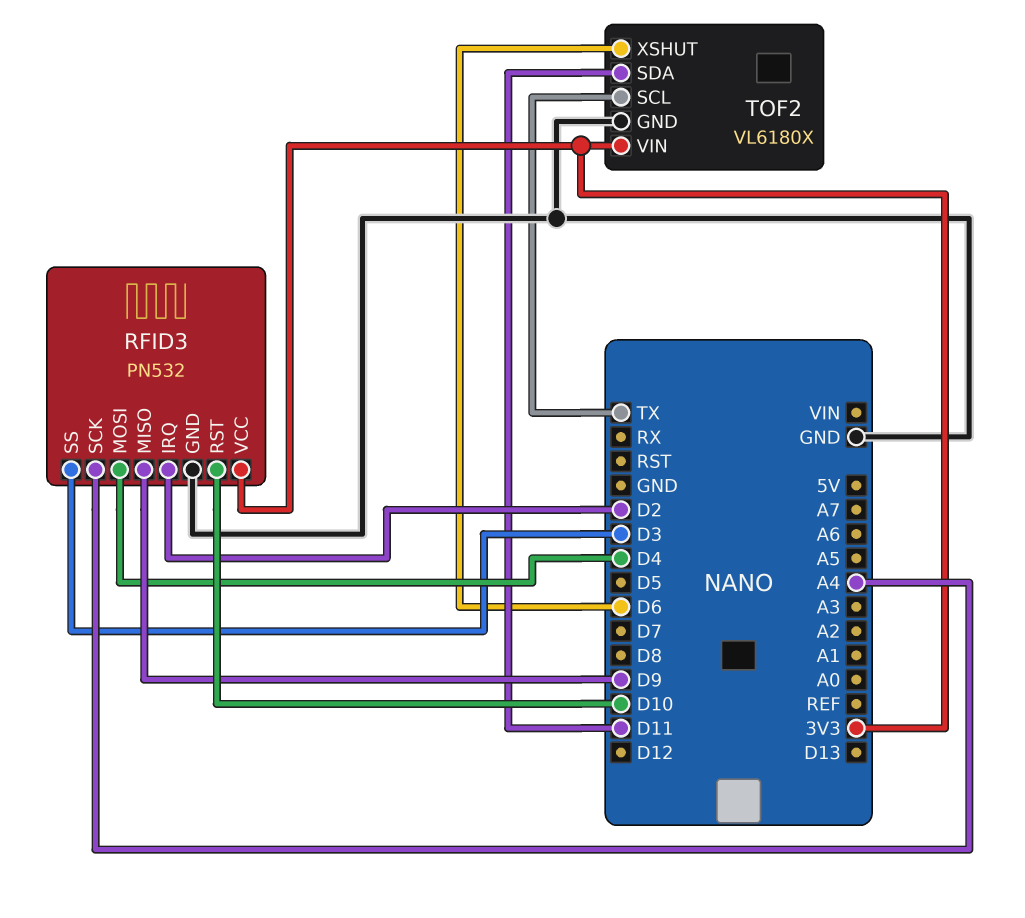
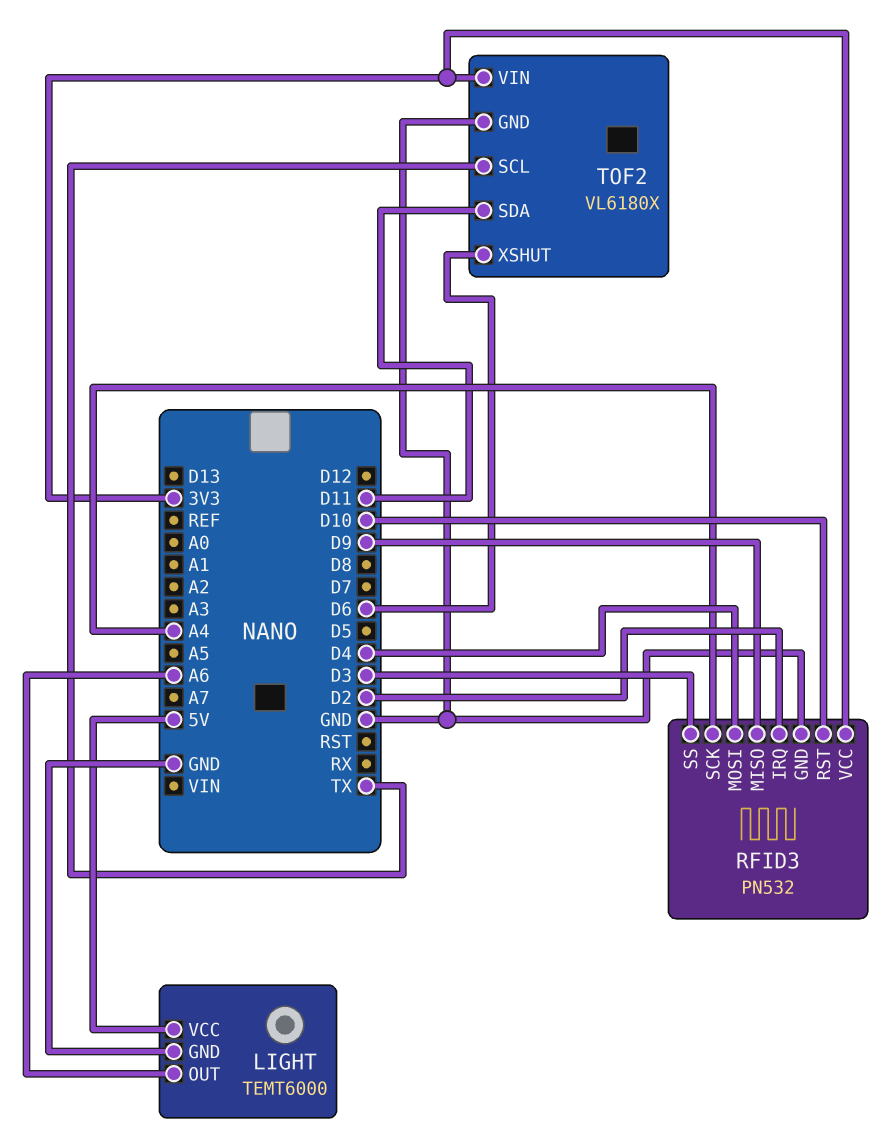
LIGHT: none -> TEMT6000
LIGHT pin GND: none -> GND
LIGHT pin OUT: none -> A6
LIGHT pin VCC: none -> 5V

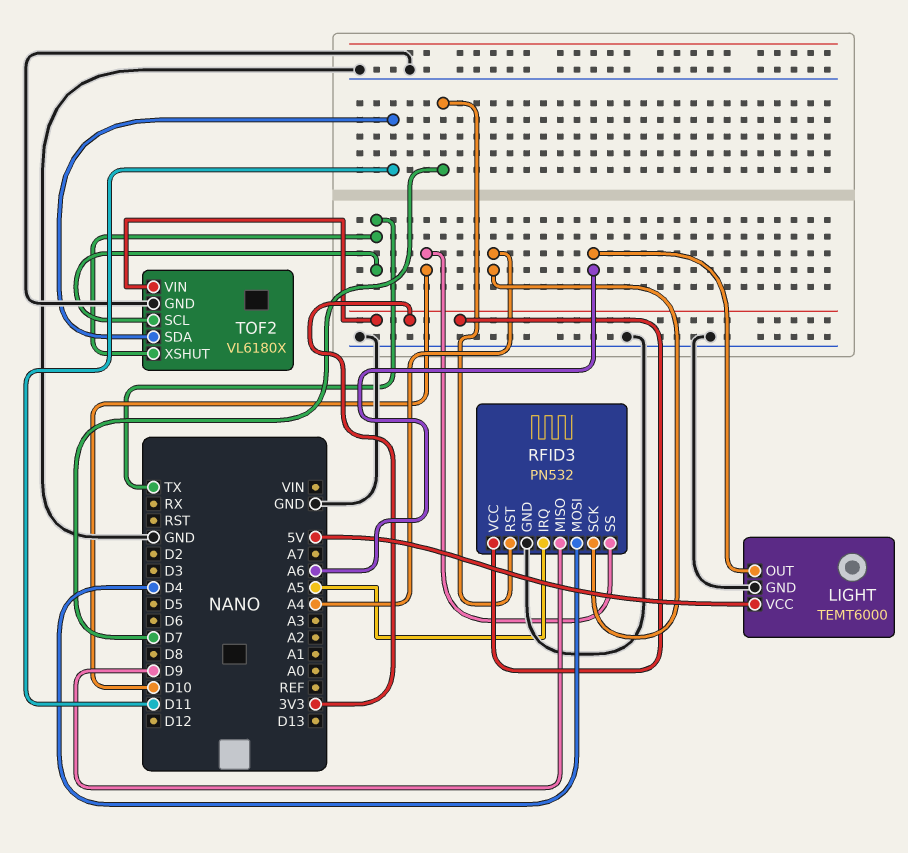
RFID3 pin IRQ: D2 -> A5
RFID3 pin RST: D10 -> D7
RFID3 pin SS: D3 -> D10
TOF2 pin XSHUT: D6 -> TX

